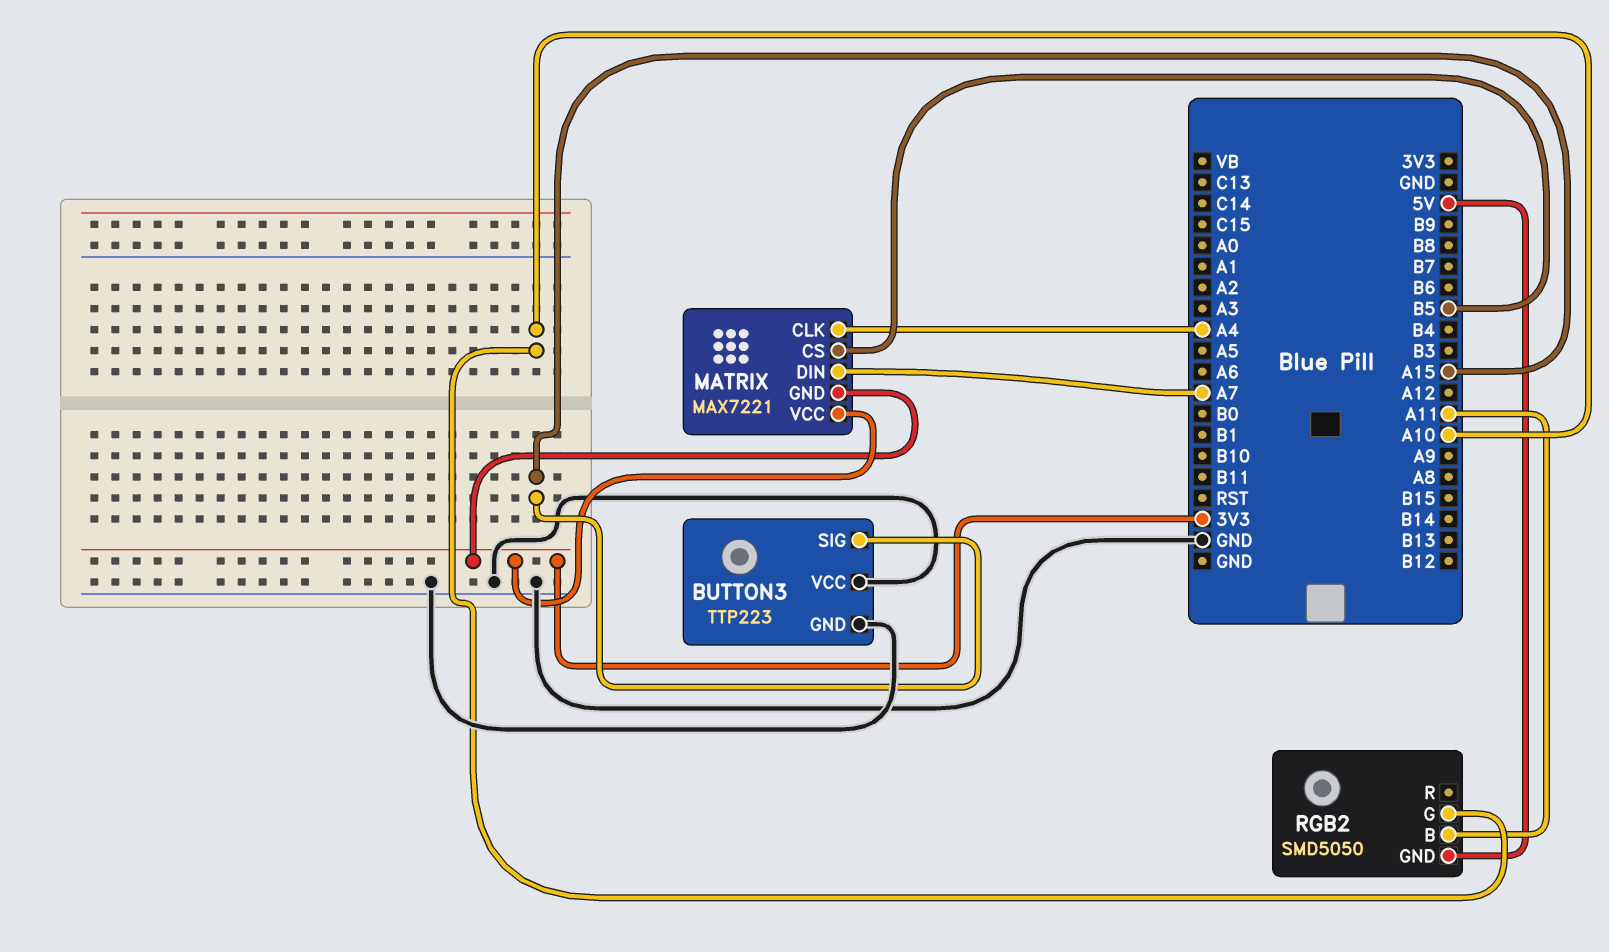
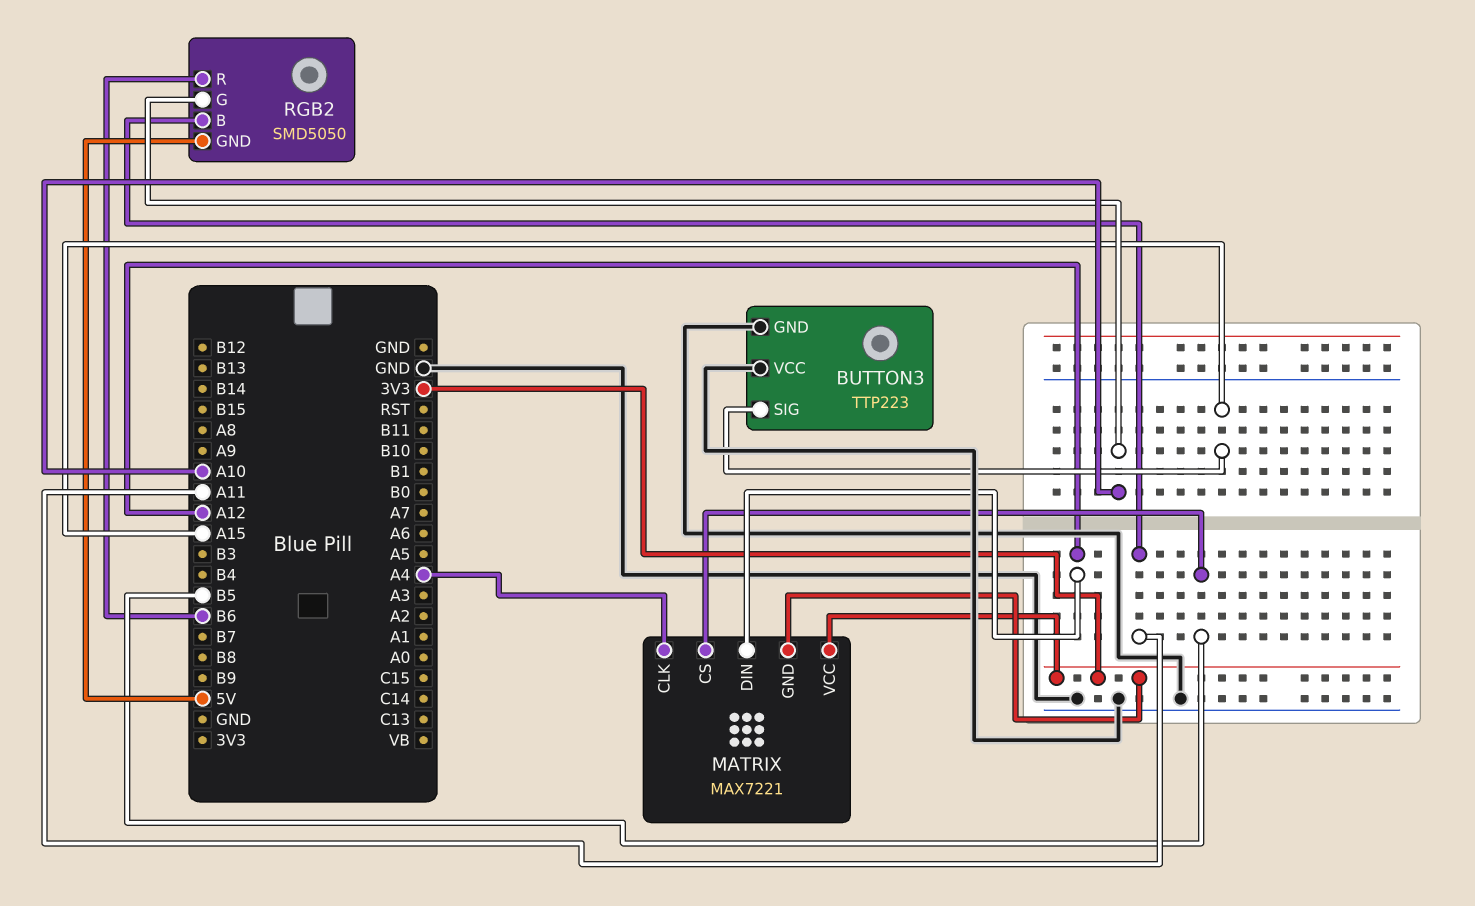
MATRIX pin DIN: A7 -> A12
RGB2 pin R: none -> B6

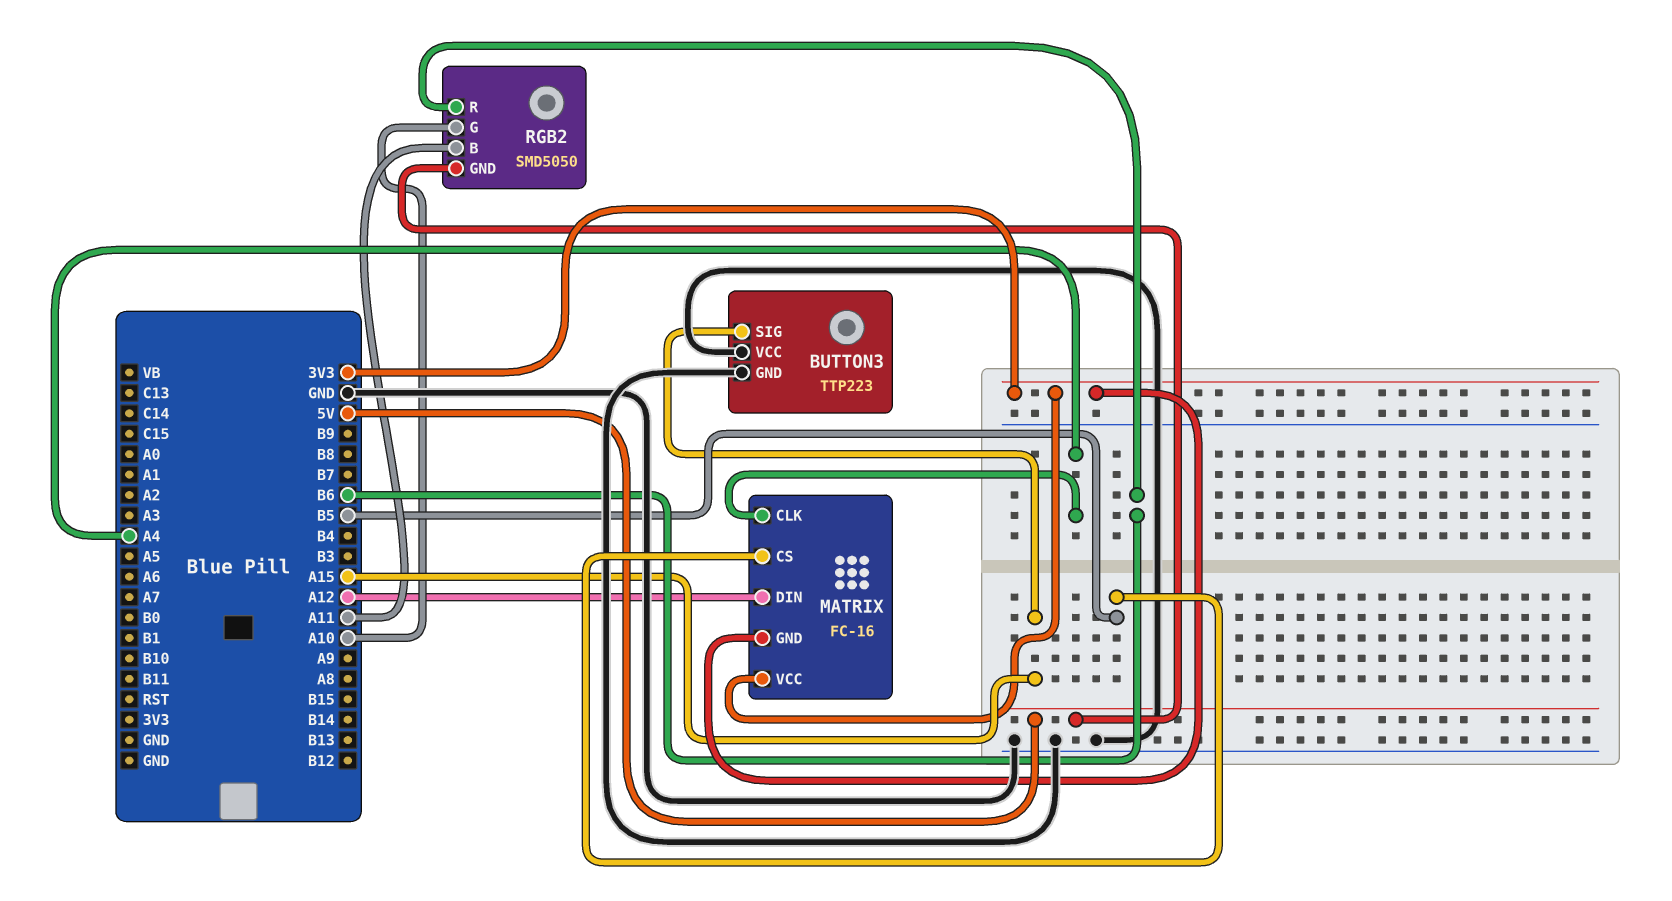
MATRIX: MAX7221 -> FC-16

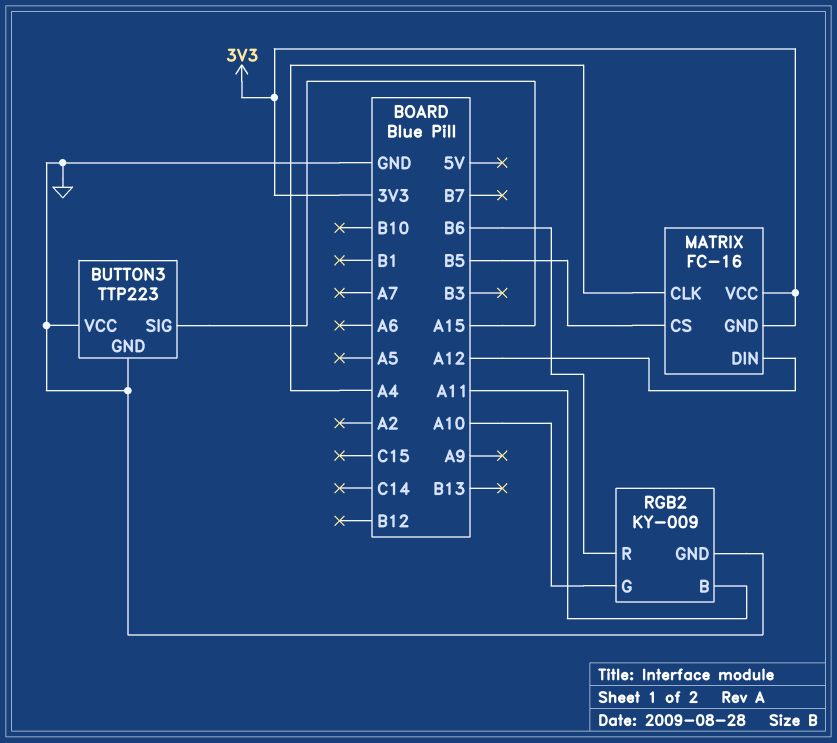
RGB2: SMD5050 -> KY-009
RGB2 pin GND: 5V -> GND

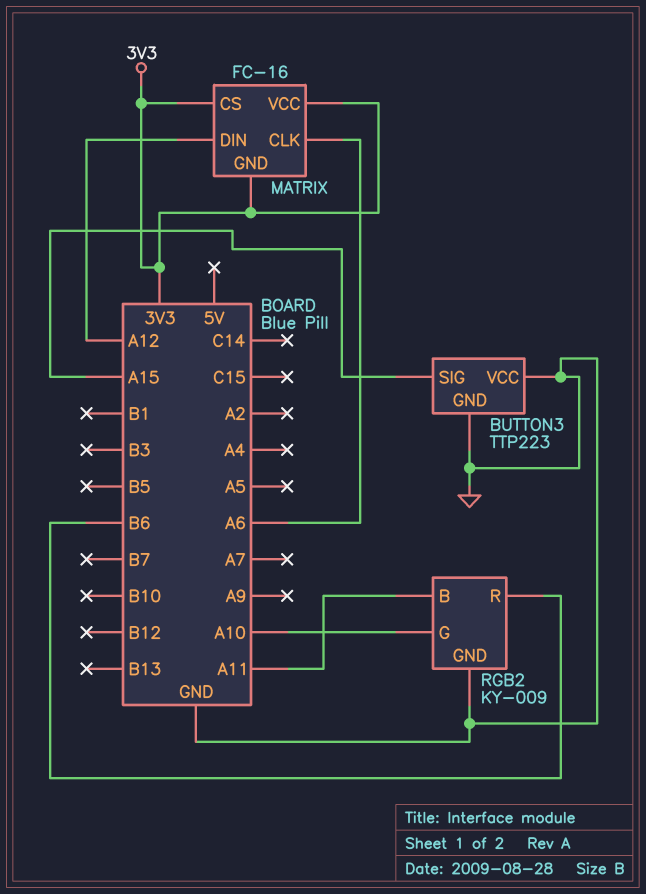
MATRIX pin CLK: A4 -> A6
MATRIX pin CS: B5 -> 3V3

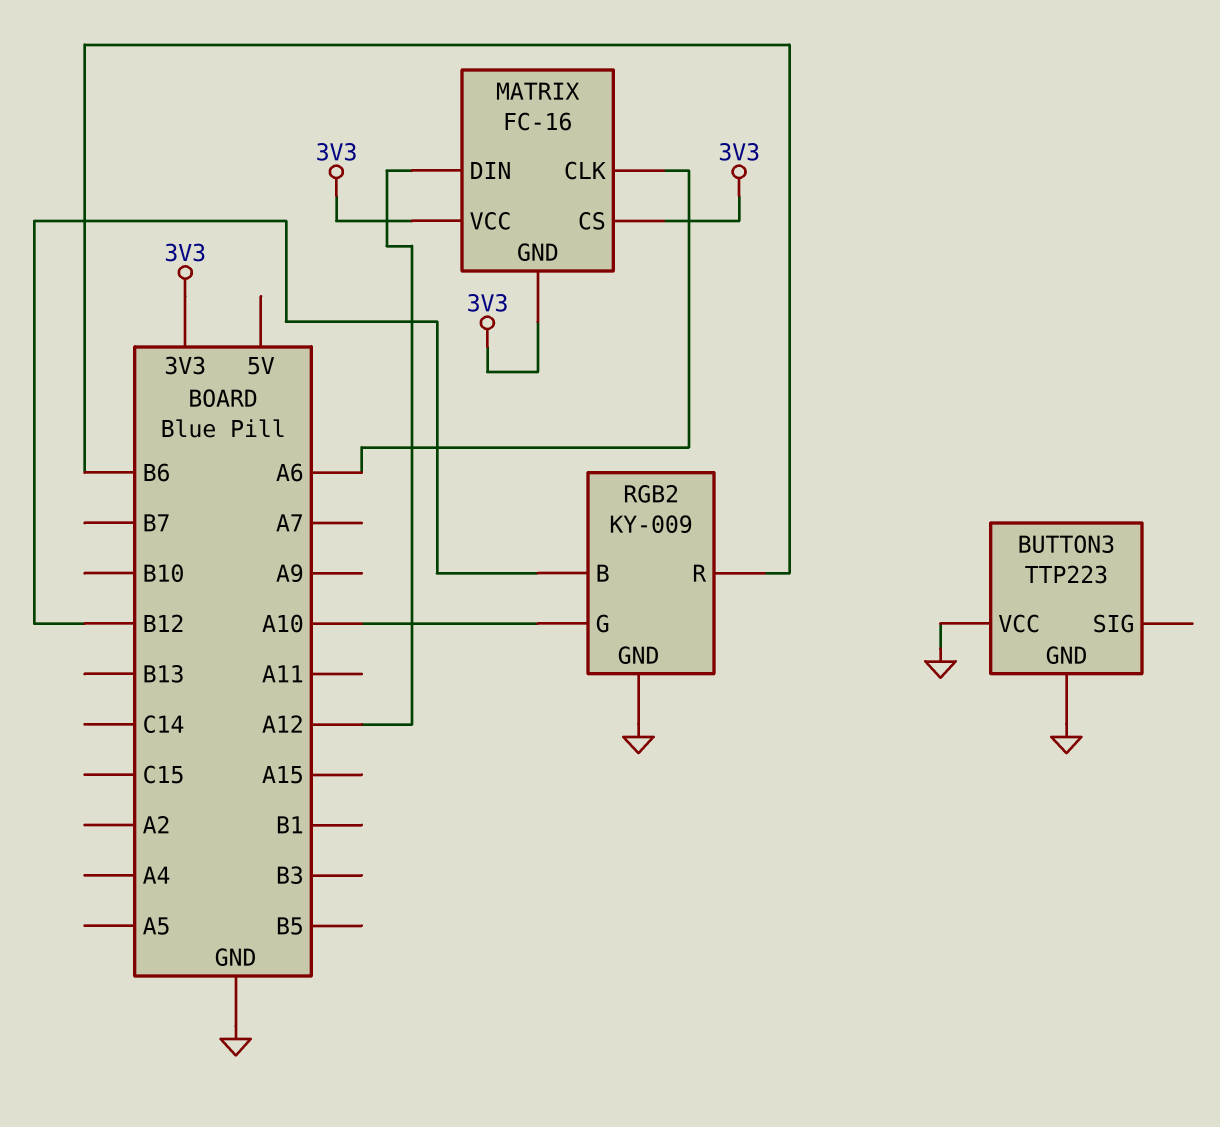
BUTTON3 pin SIG: A15 -> none
RGB2 pin B: A11 -> B12

